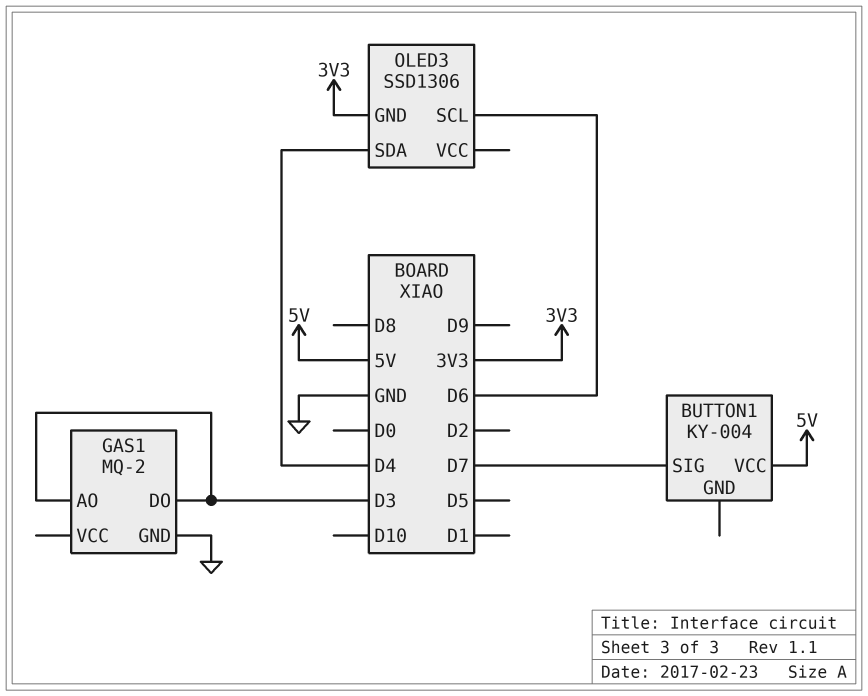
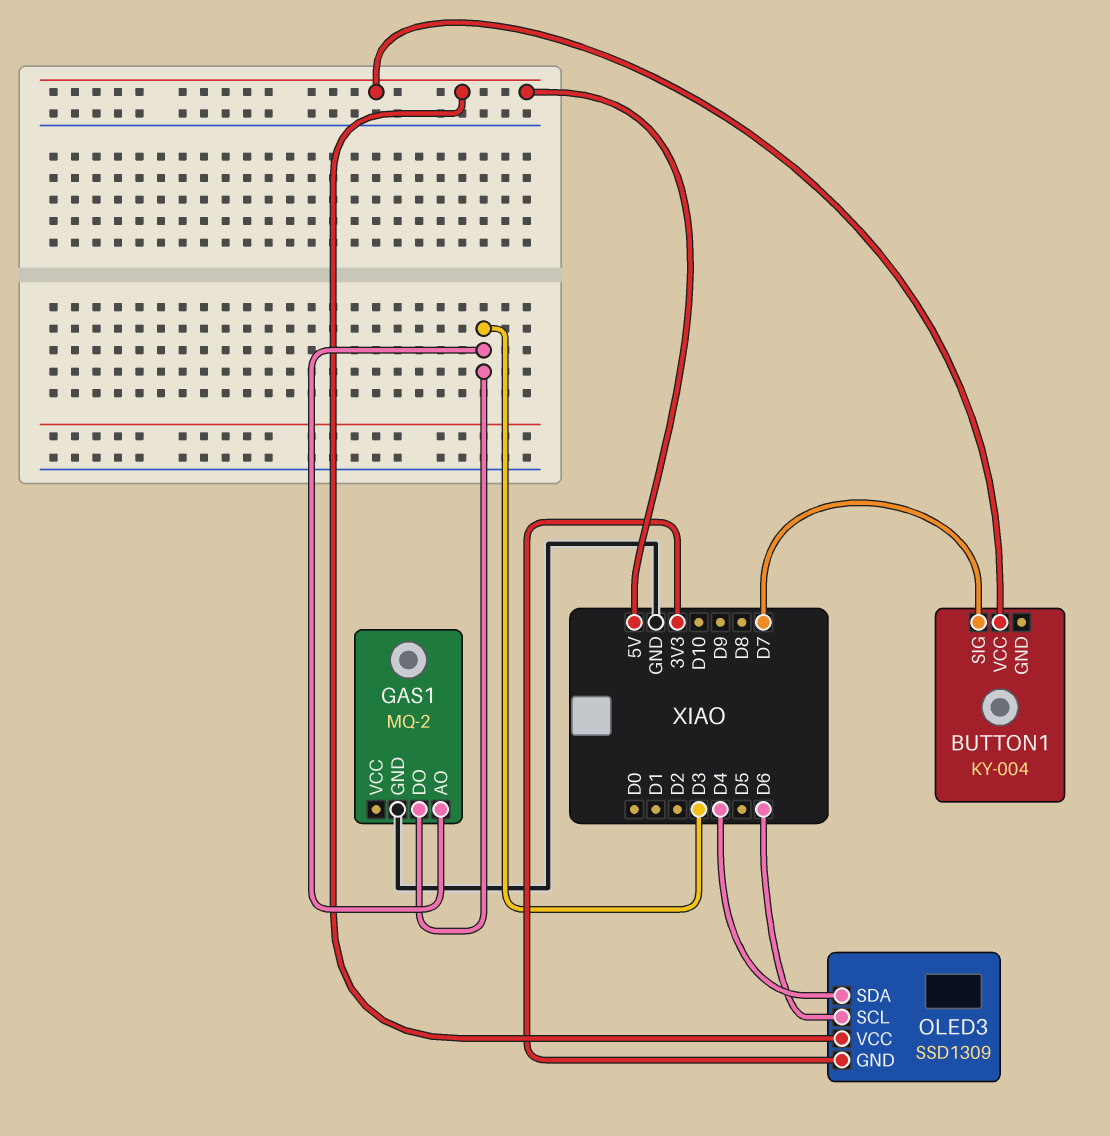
OLED3: SSD1306 -> SSD1309
OLED3 pin VCC: none -> 5V

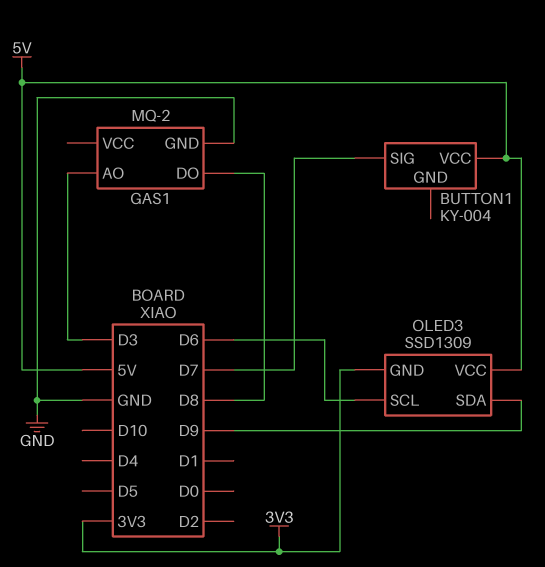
GAS1 pin DO: D3 -> D8
OLED3 pin SDA: D4 -> D9

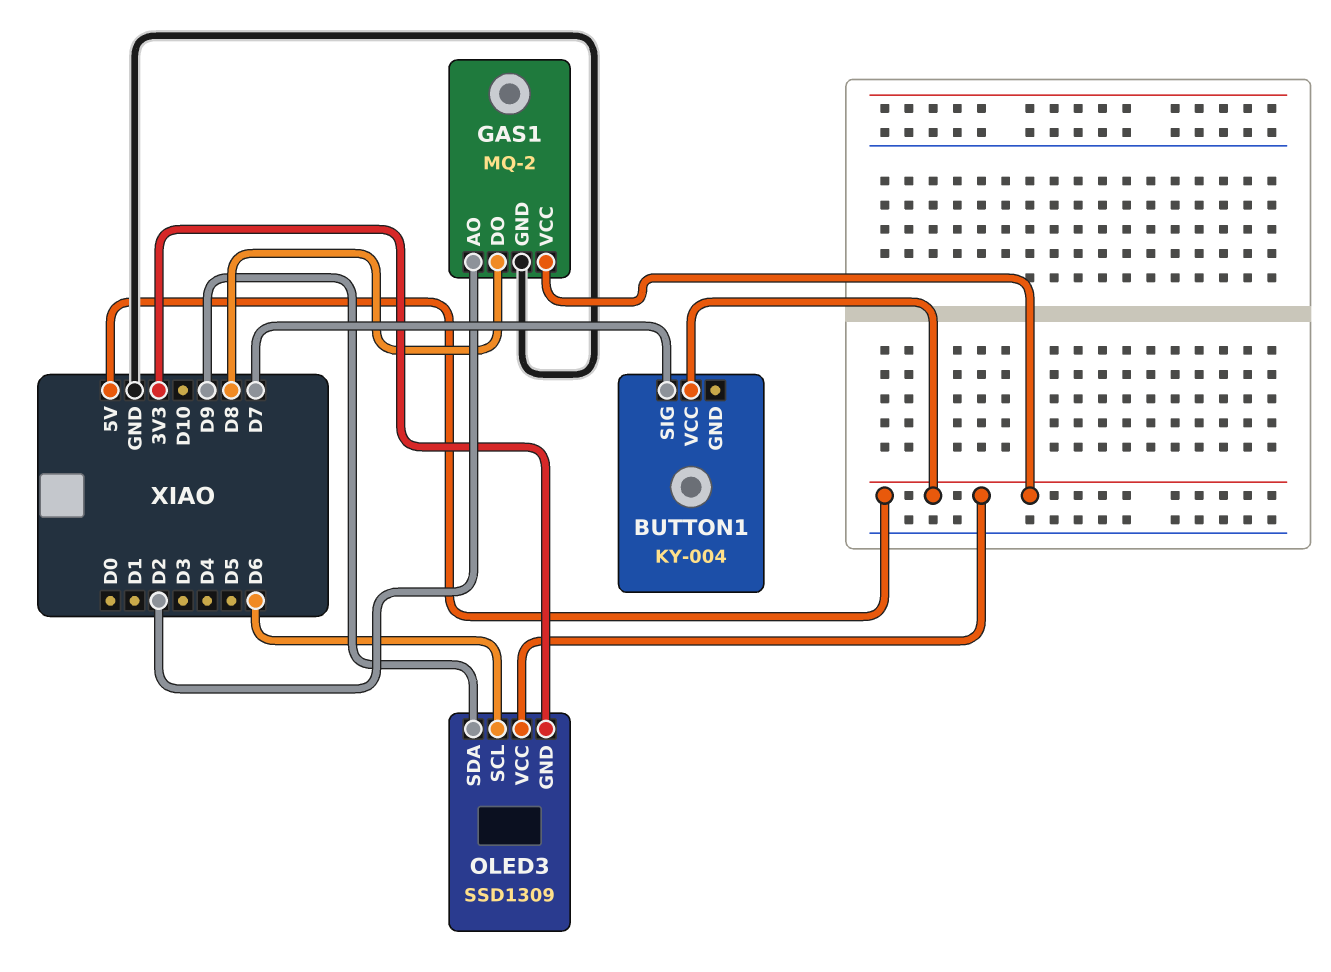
GAS1 pin AO: D3 -> D2
GAS1 pin VCC: none -> 5V

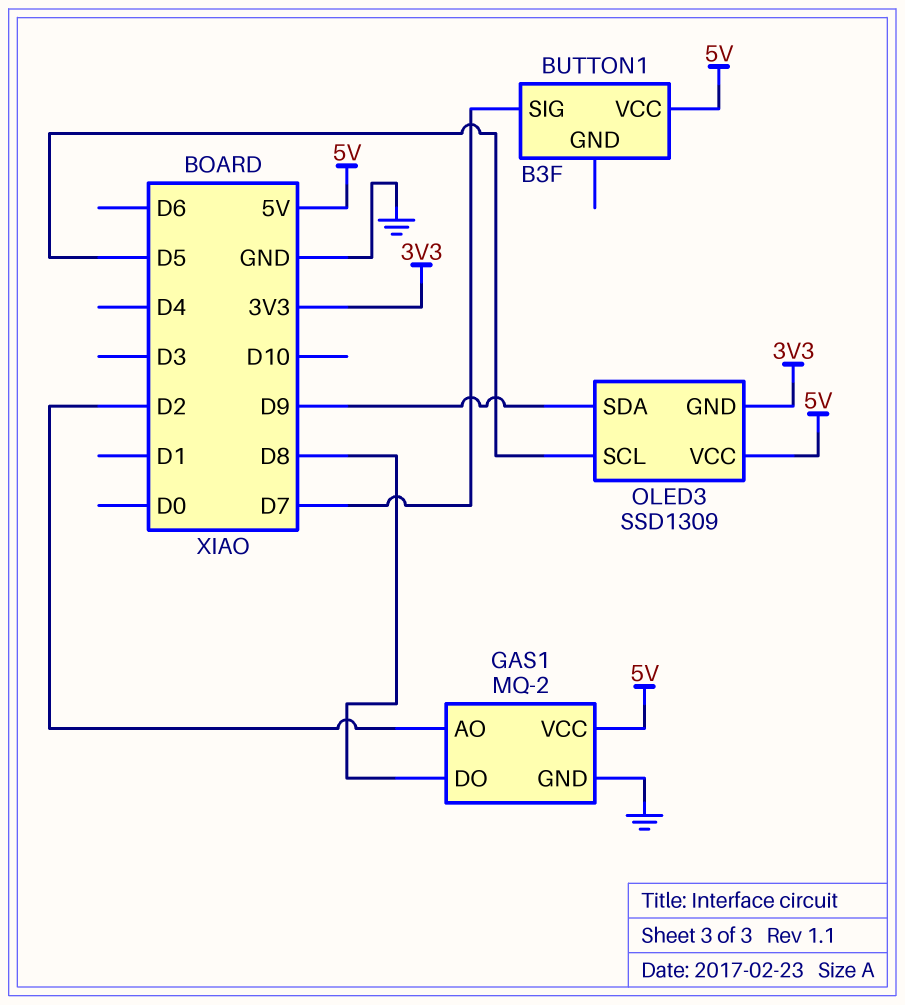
BUTTON1: KY-004 -> B3F
OLED3 pin SCL: D6 -> D5

